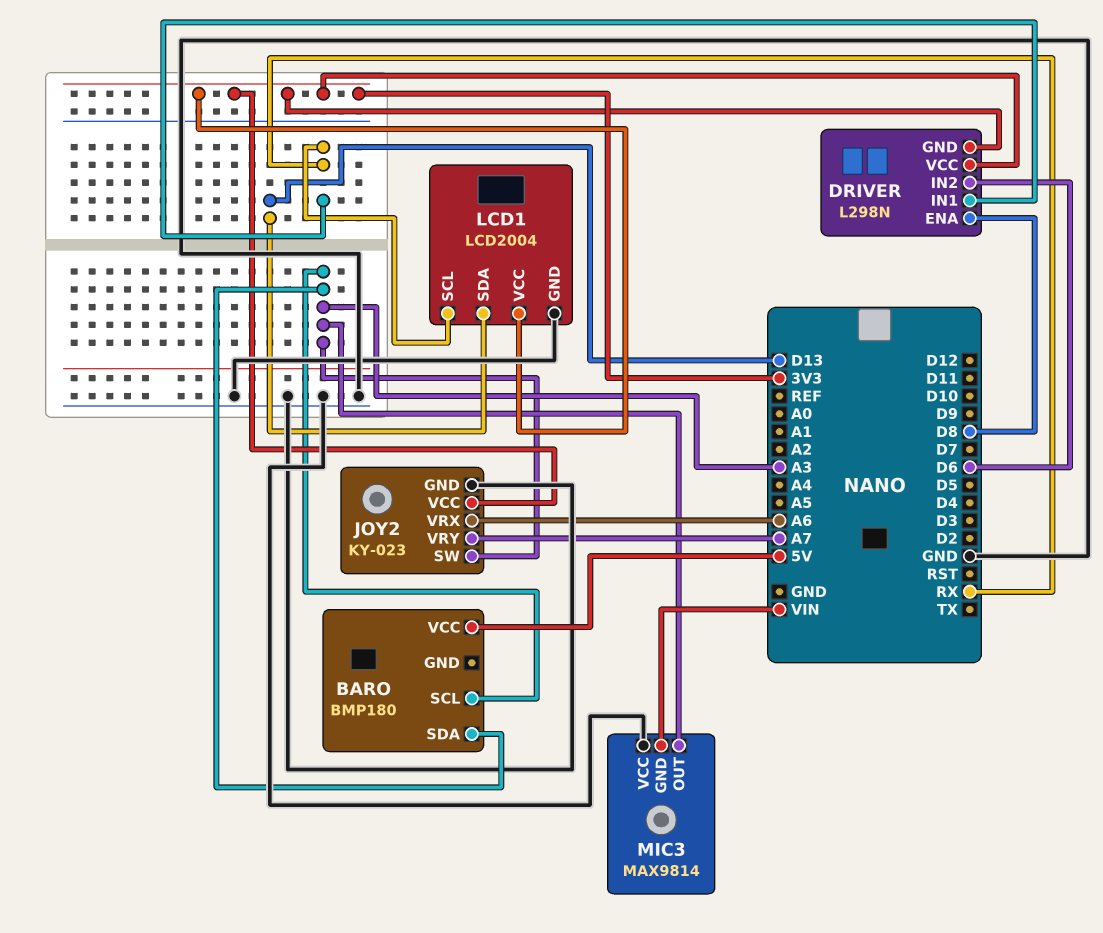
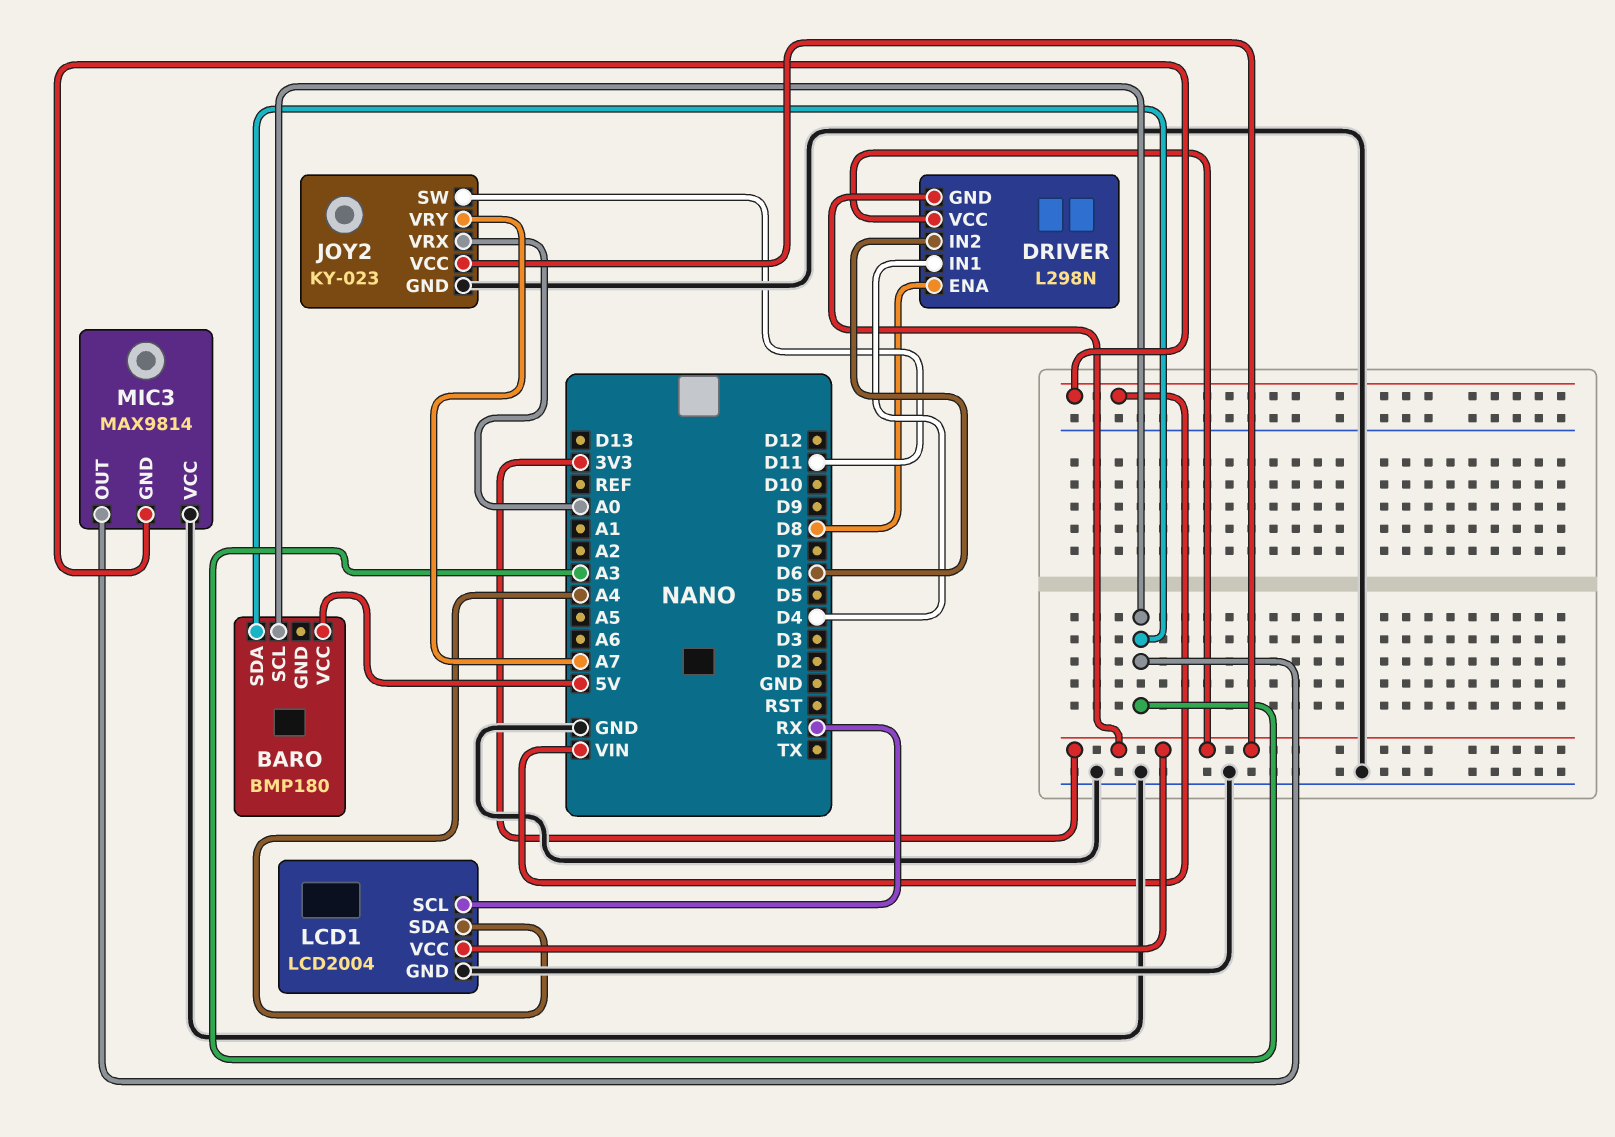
DRIVER pin IN1: RX -> D4
JOY2 pin SW: A3 -> D11
JOY2 pin VRX: A6 -> A0
LCD1 pin SDA: D13 -> A4

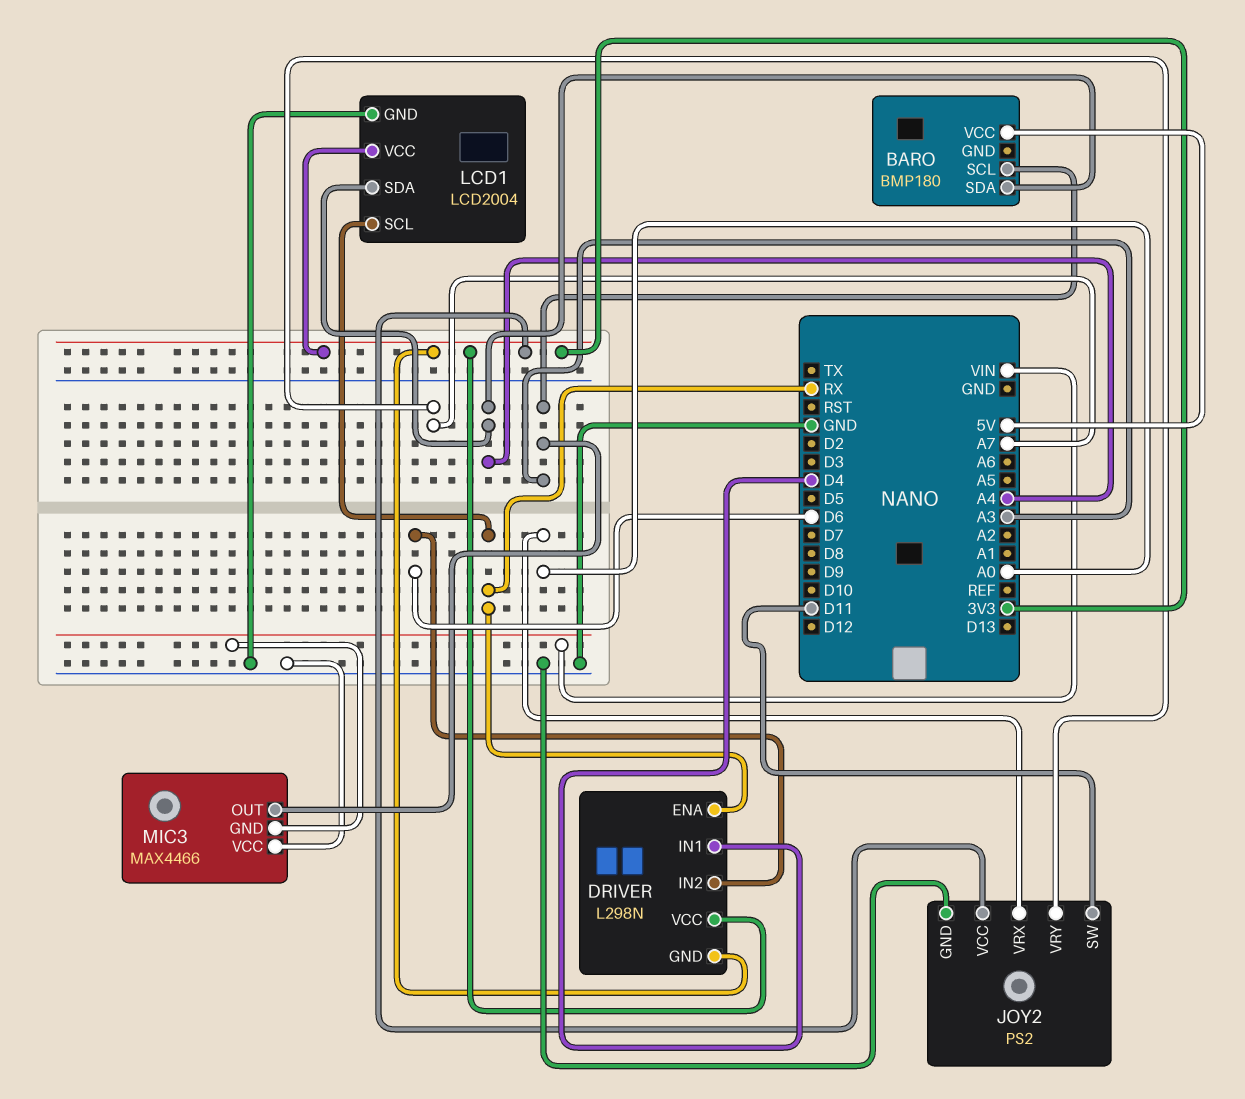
BARO pin SDA: A3 -> A4
DRIVER pin ENA: D8 -> RX
JOY2: KY-023 -> PS2
MIC3: MAX9814 -> MAX4466

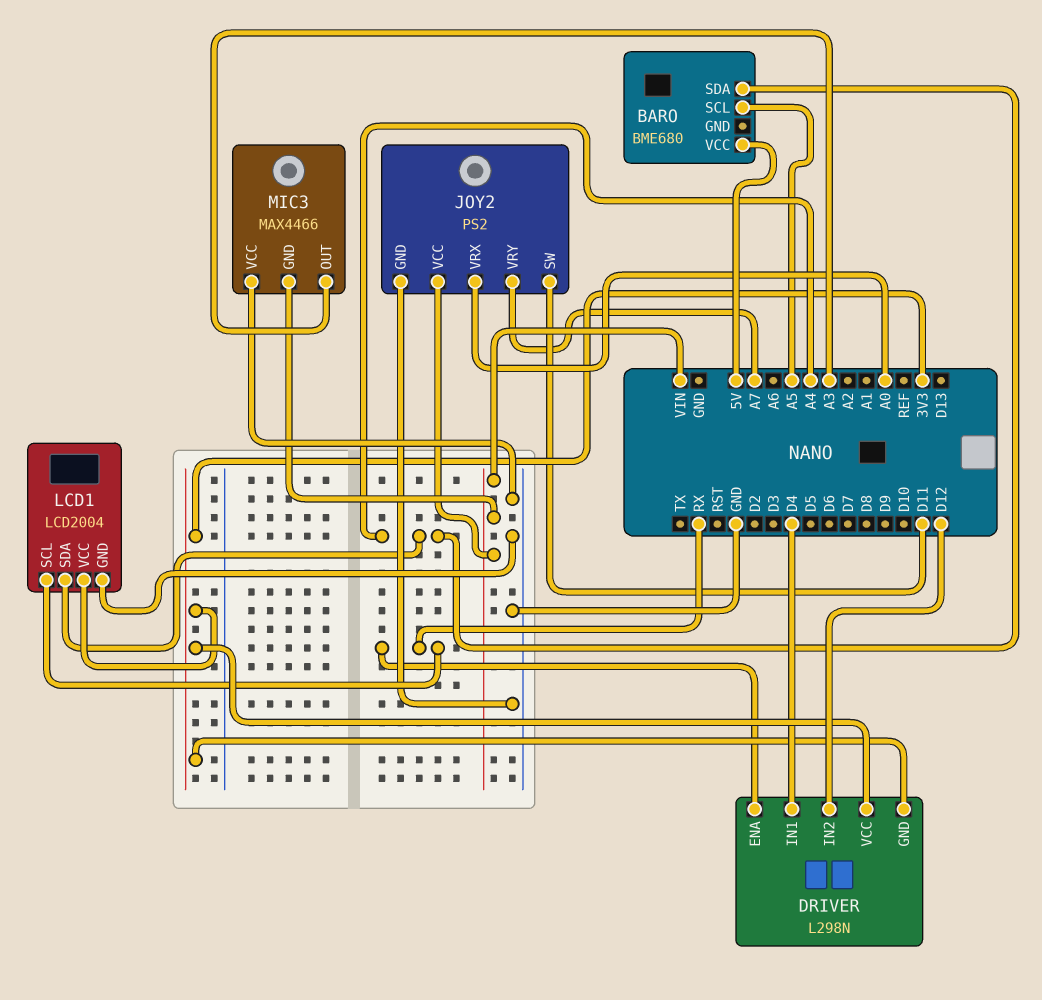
BARO: BMP180 -> BME680
BARO pin SCL: A3 -> A5
DRIVER pin IN2: D6 -> D12
JOY2 pin VCC: 3V3 -> VIN

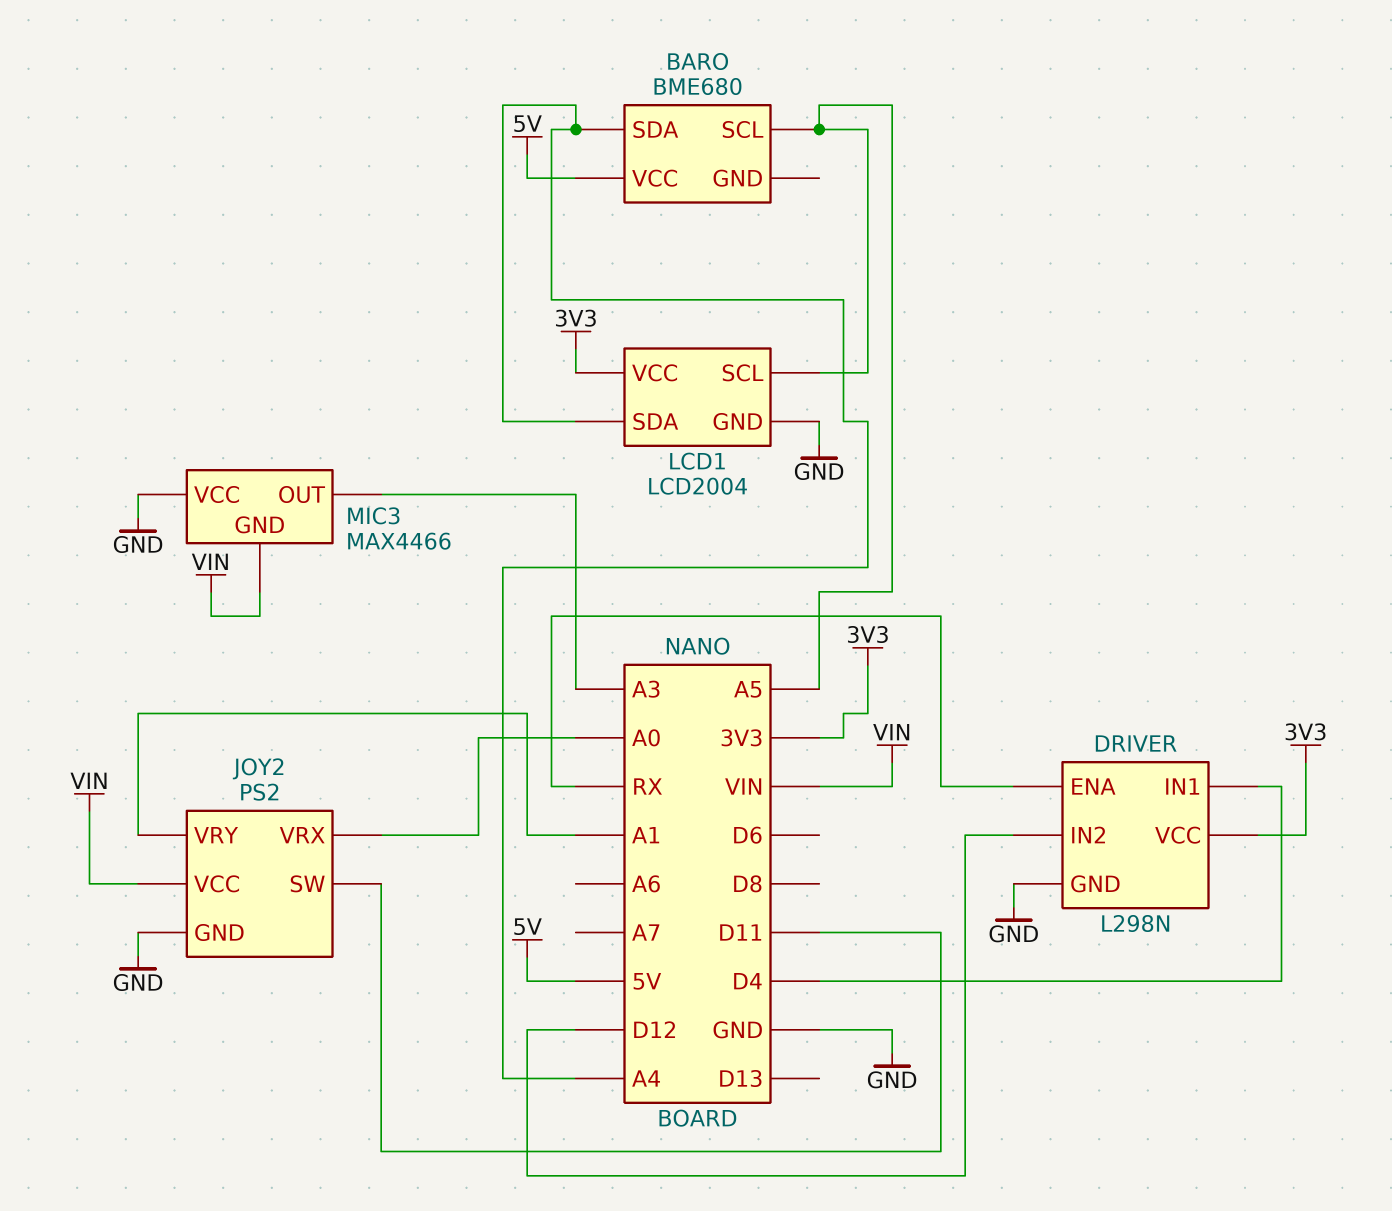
DRIVER pin GND: 3V3 -> GND
JOY2 pin VRY: A7 -> A1
LCD1 pin SCL: RX -> A5

